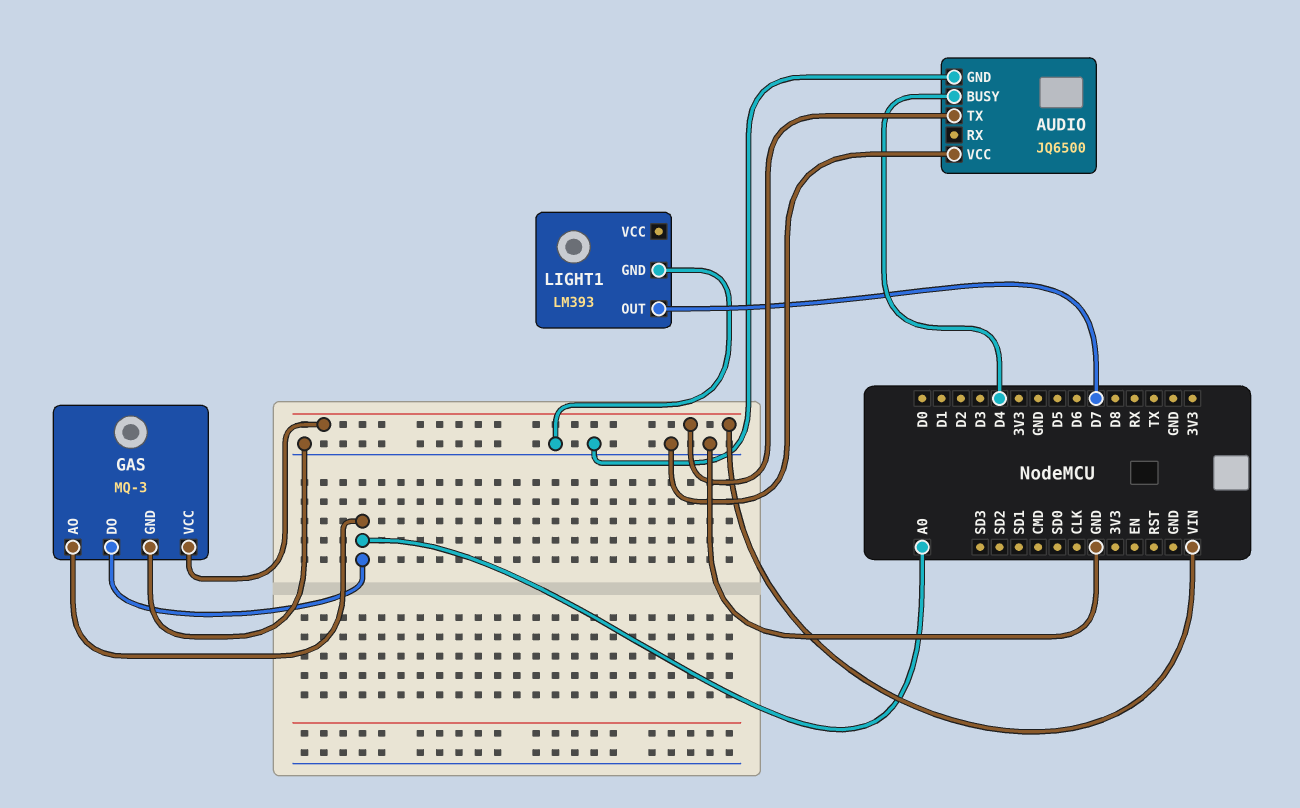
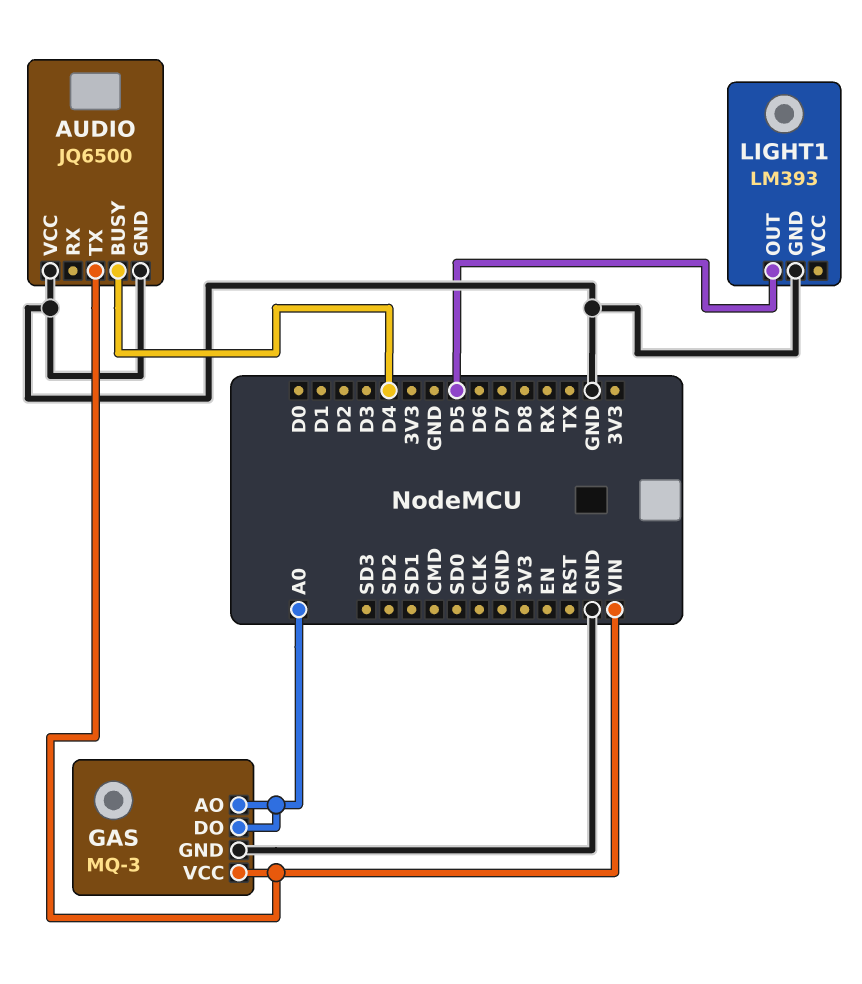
LIGHT1 pin OUT: D7 -> D5

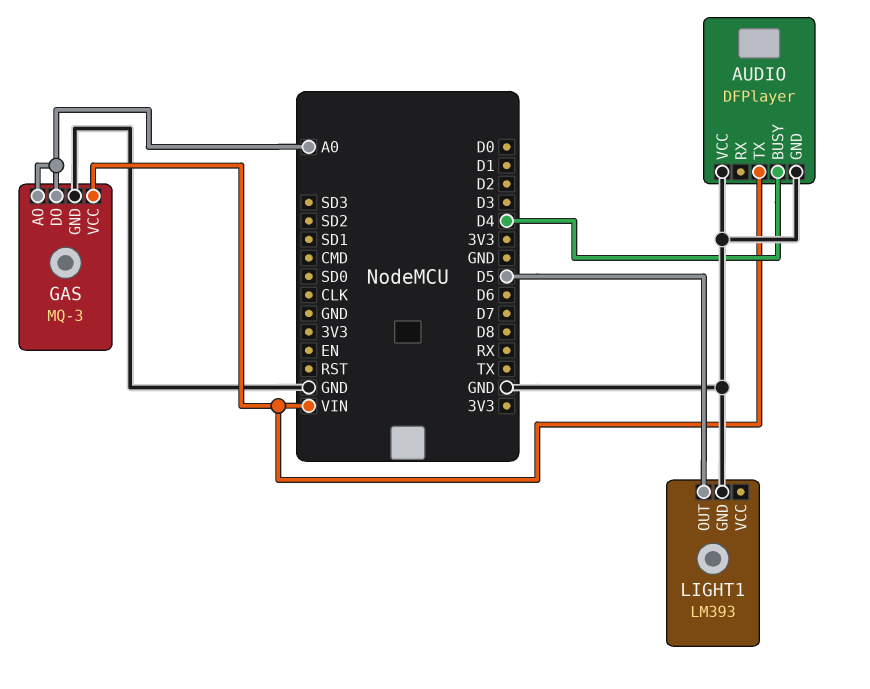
AUDIO: JQ6500 -> DFPlayer

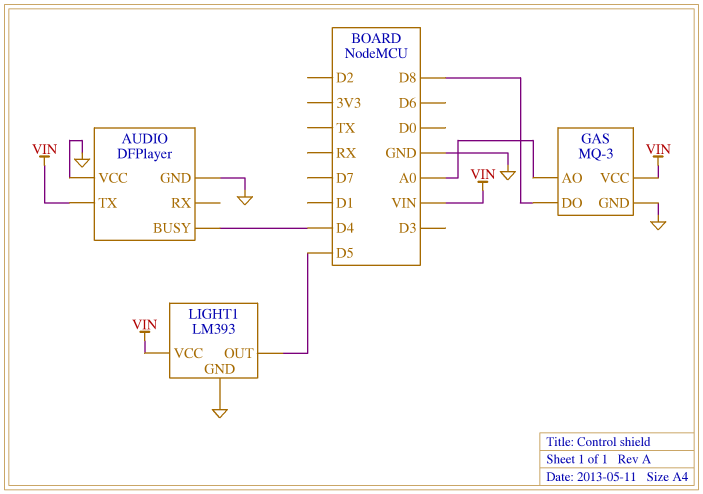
GAS pin DO: A0 -> D8
LIGHT1 pin VCC: none -> VIN

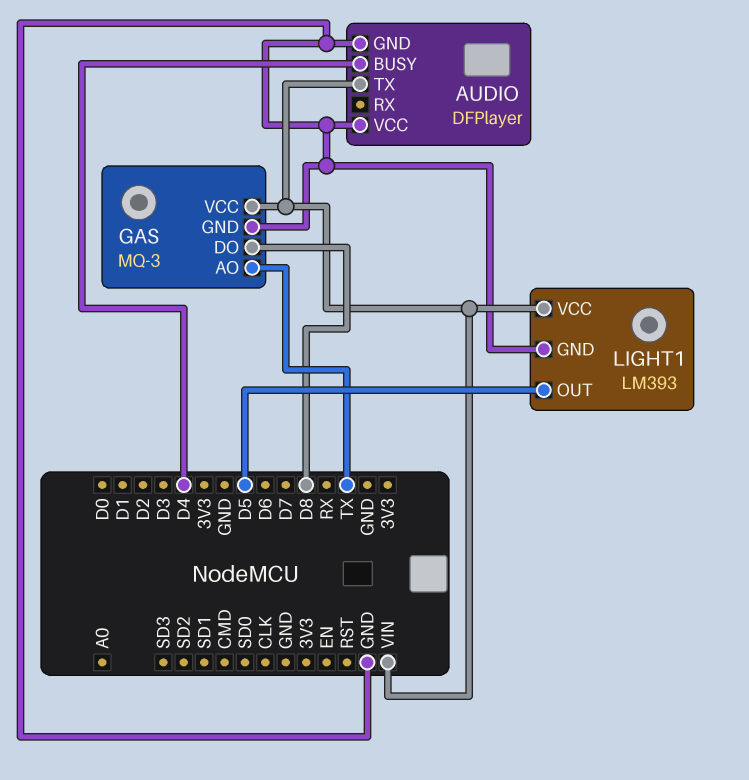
GAS pin AO: A0 -> TX

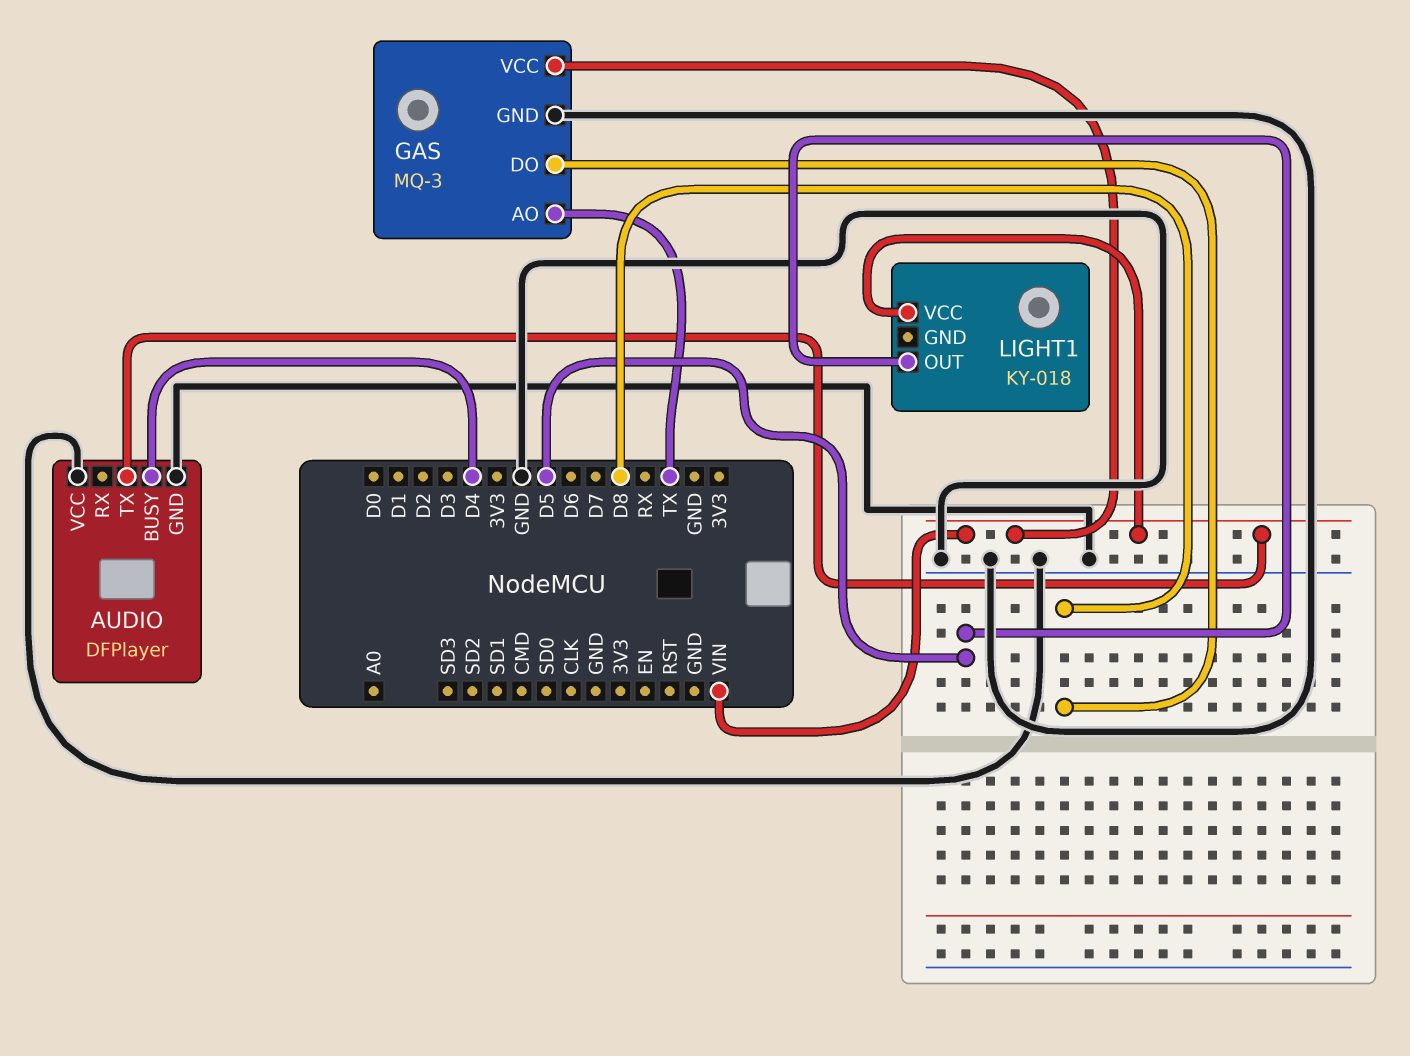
LIGHT1: LM393 -> KY-018
LIGHT1 pin GND: GND -> none

